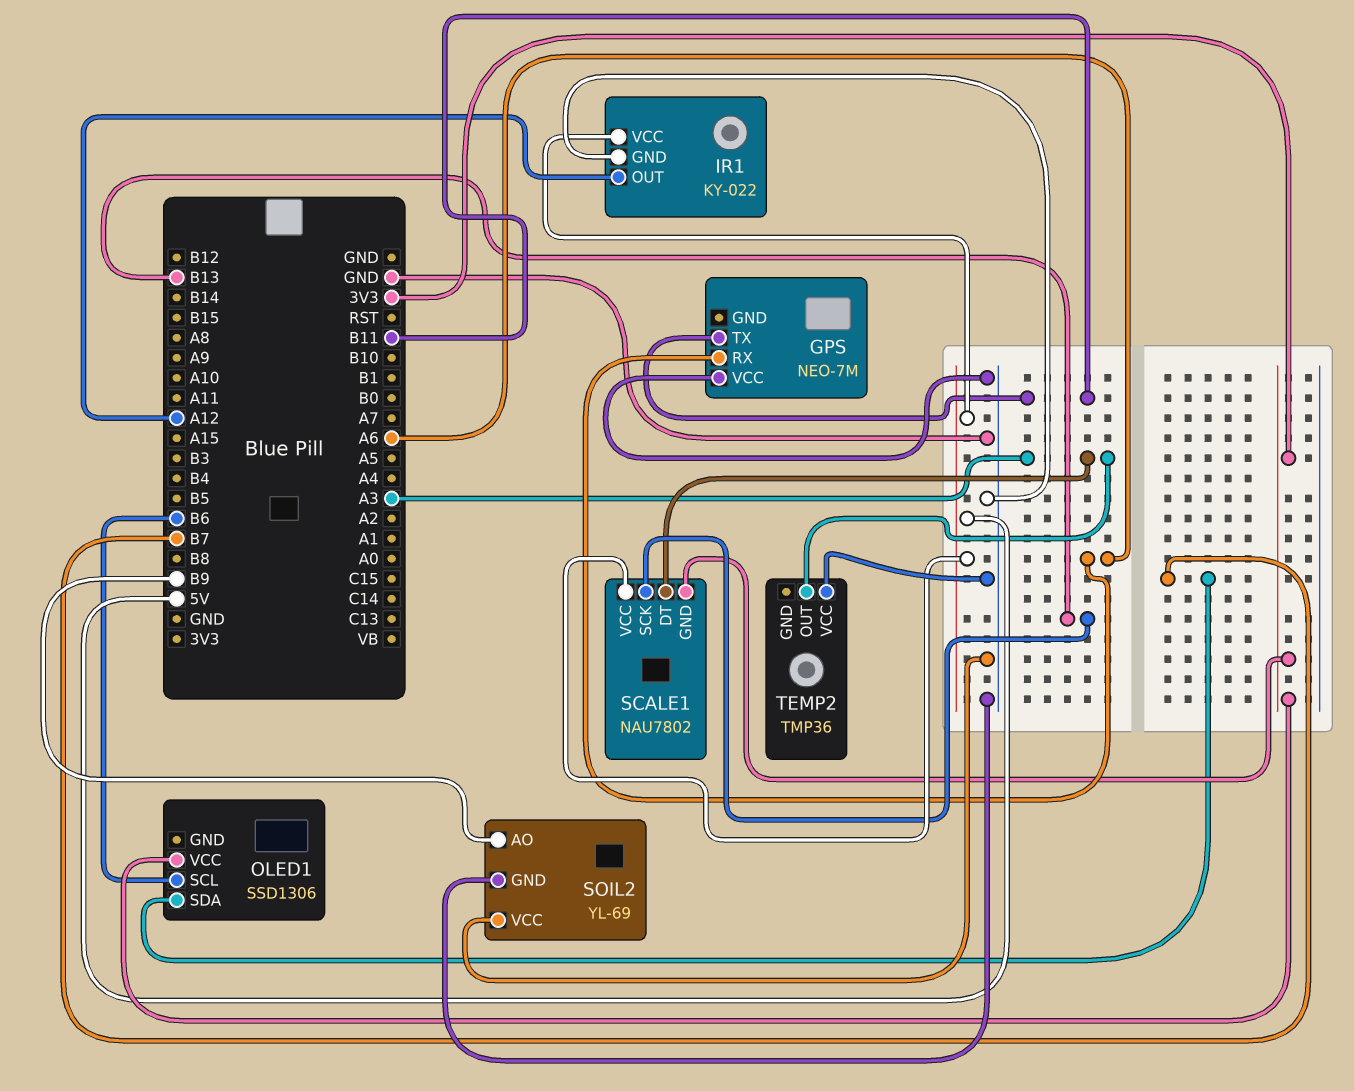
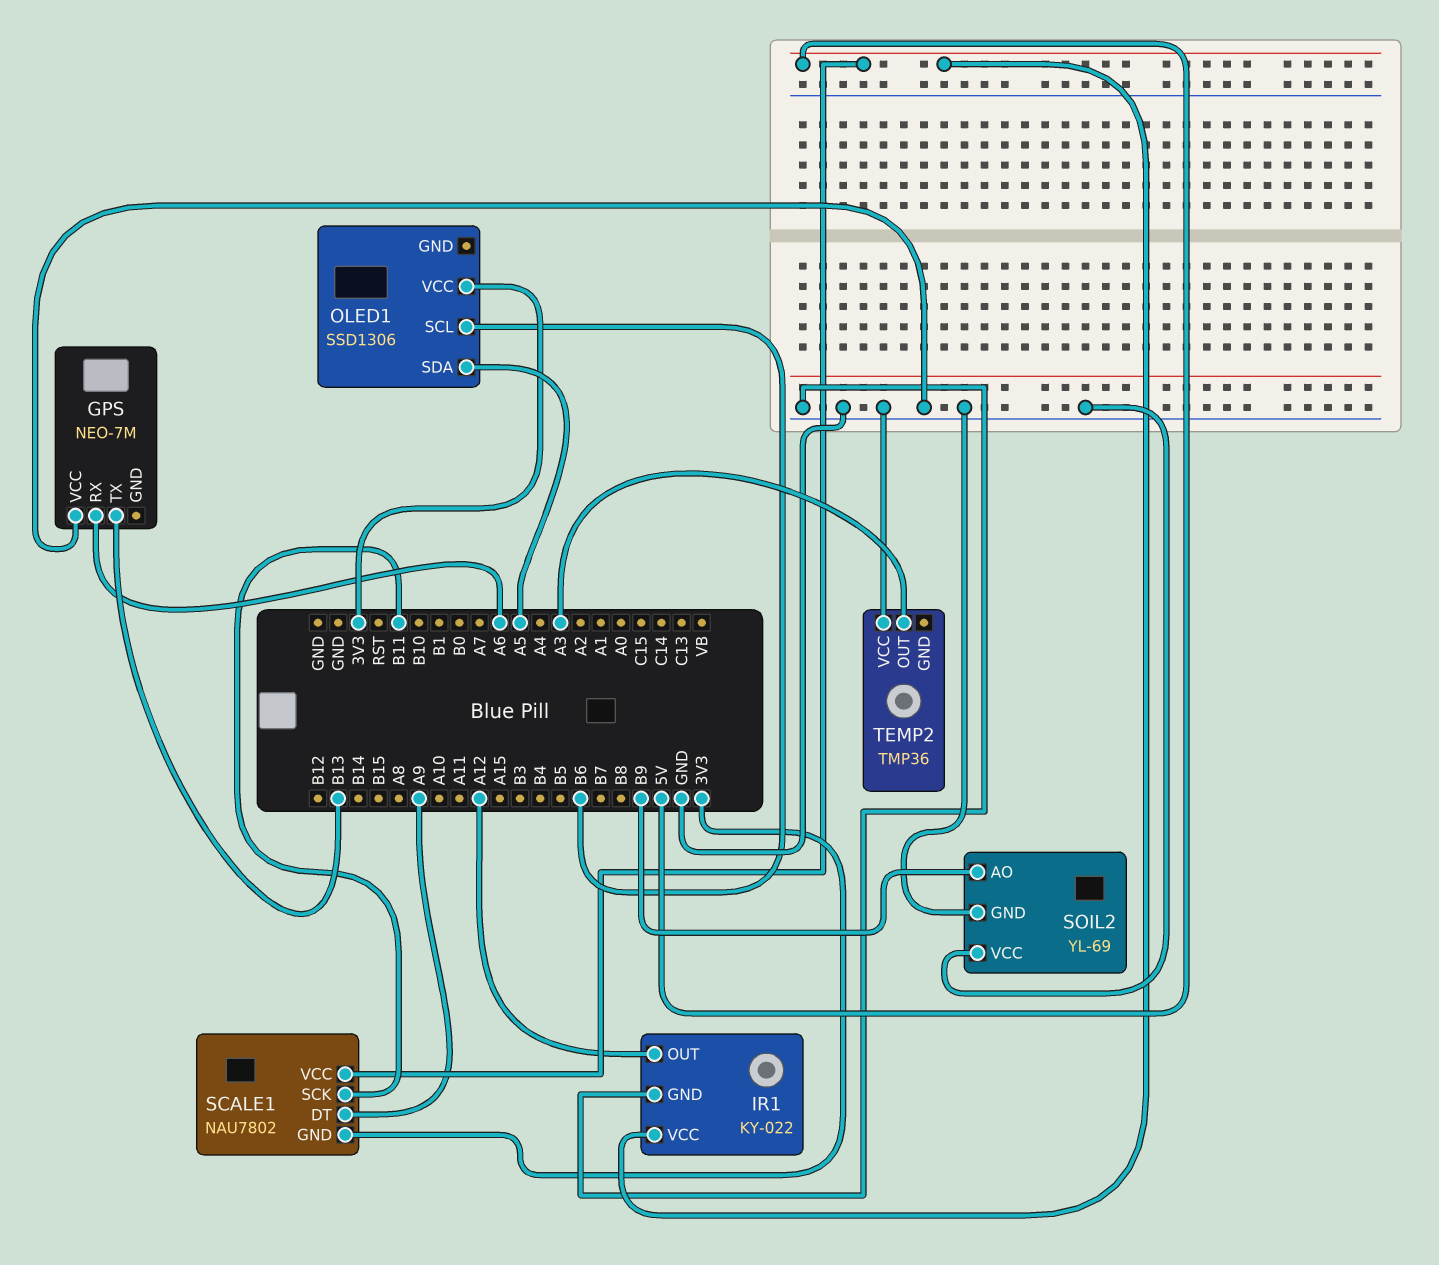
GPS pin TX: B11 -> B13
OLED1 pin SDA: B7 -> A5
SCALE1 pin DT: A3 -> A9
SCALE1 pin SCK: B13 -> B11

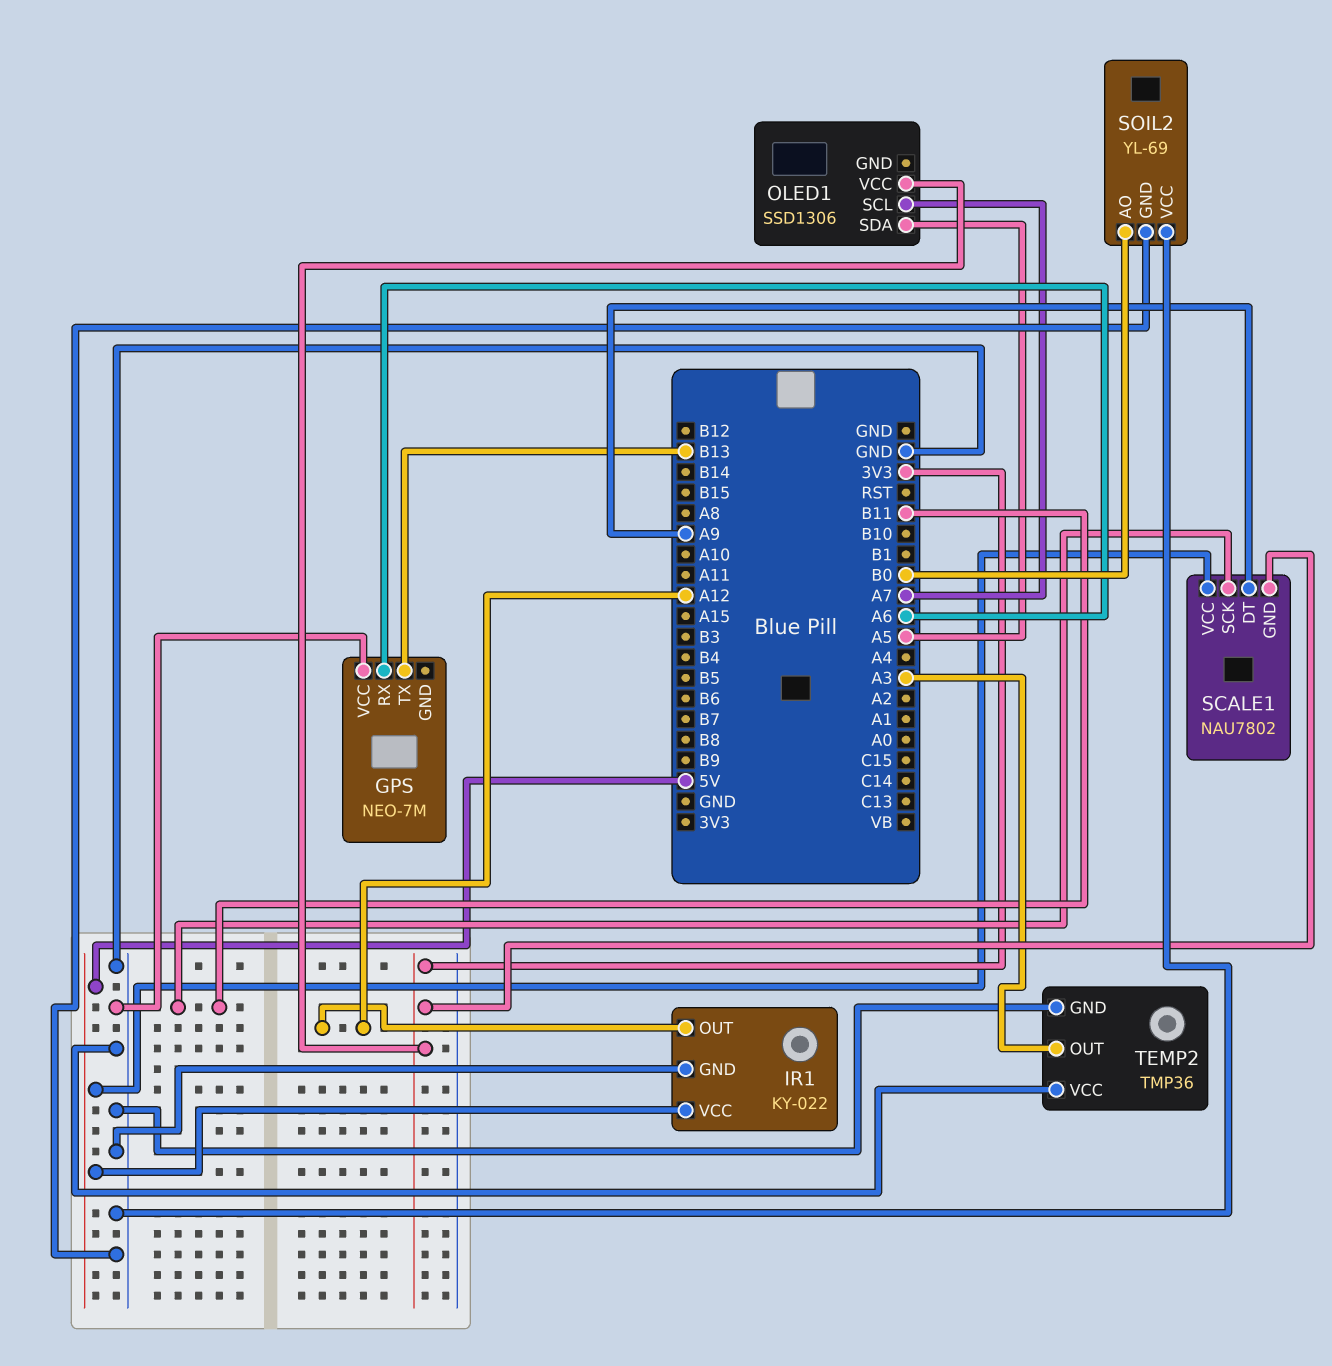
OLED1 pin SCL: B6 -> A7
SOIL2 pin AO: B9 -> B0
TEMP2 pin GND: none -> GND

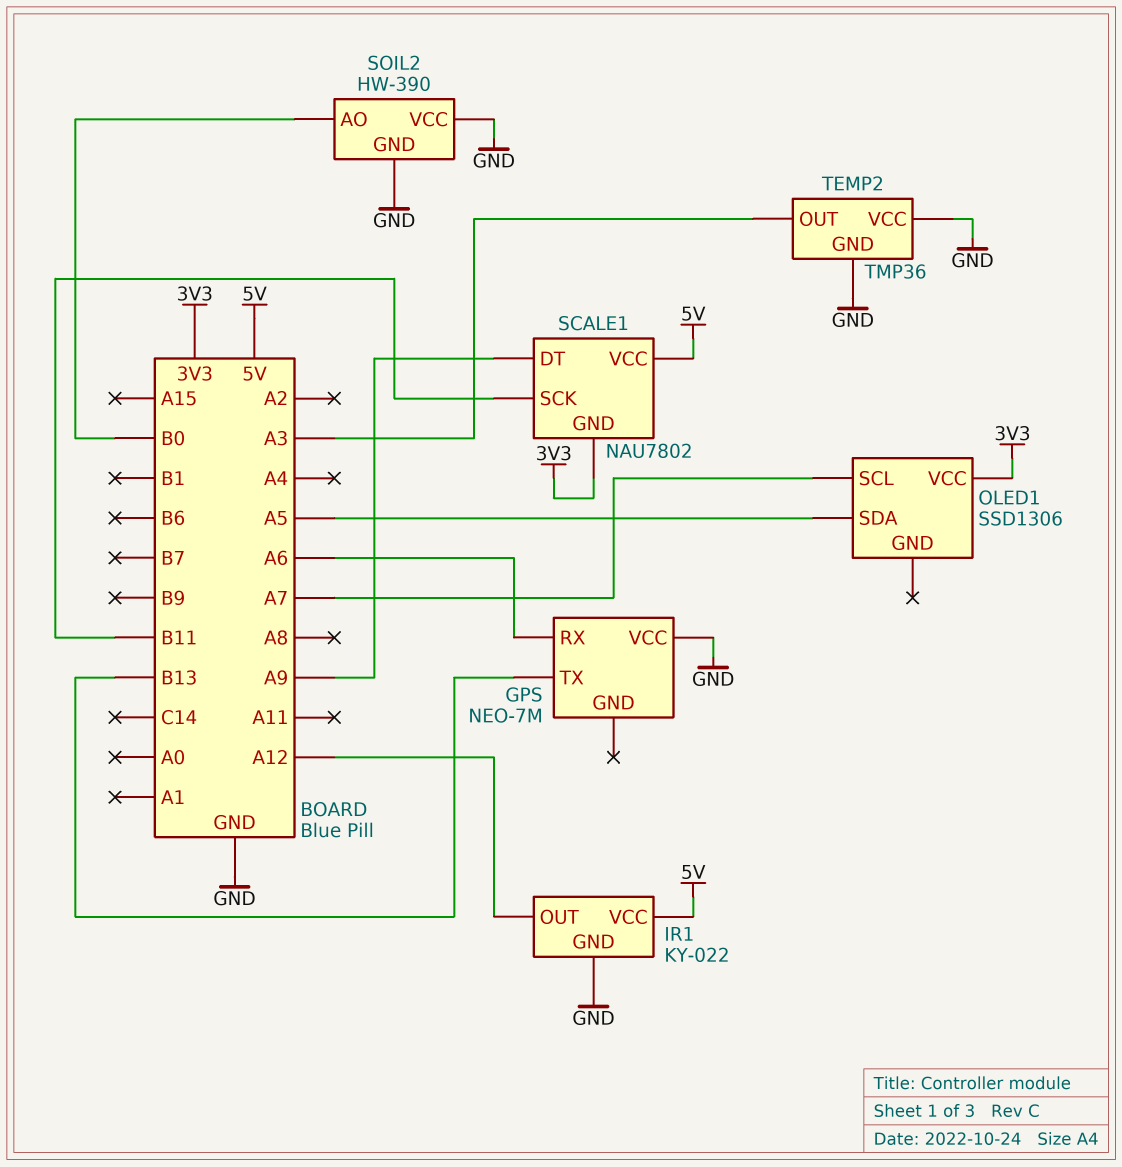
SOIL2: YL-69 -> HW-390

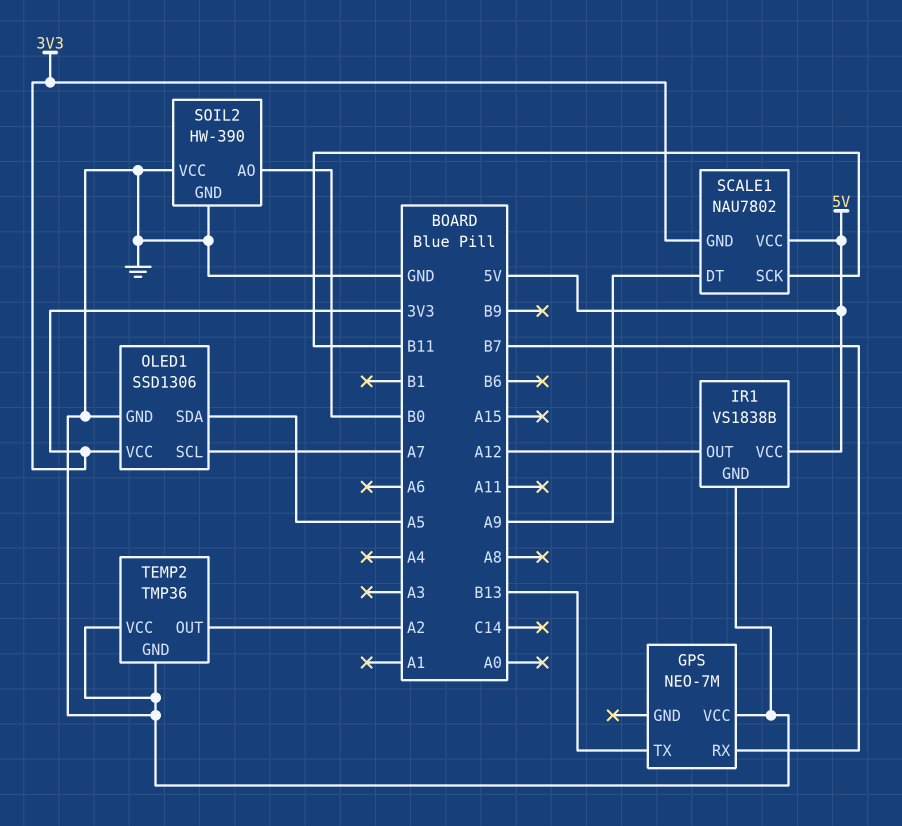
GPS pin RX: A6 -> B7
IR1: KY-022 -> VS1838B
OLED1 pin GND: none -> GND
TEMP2 pin OUT: A3 -> A2

